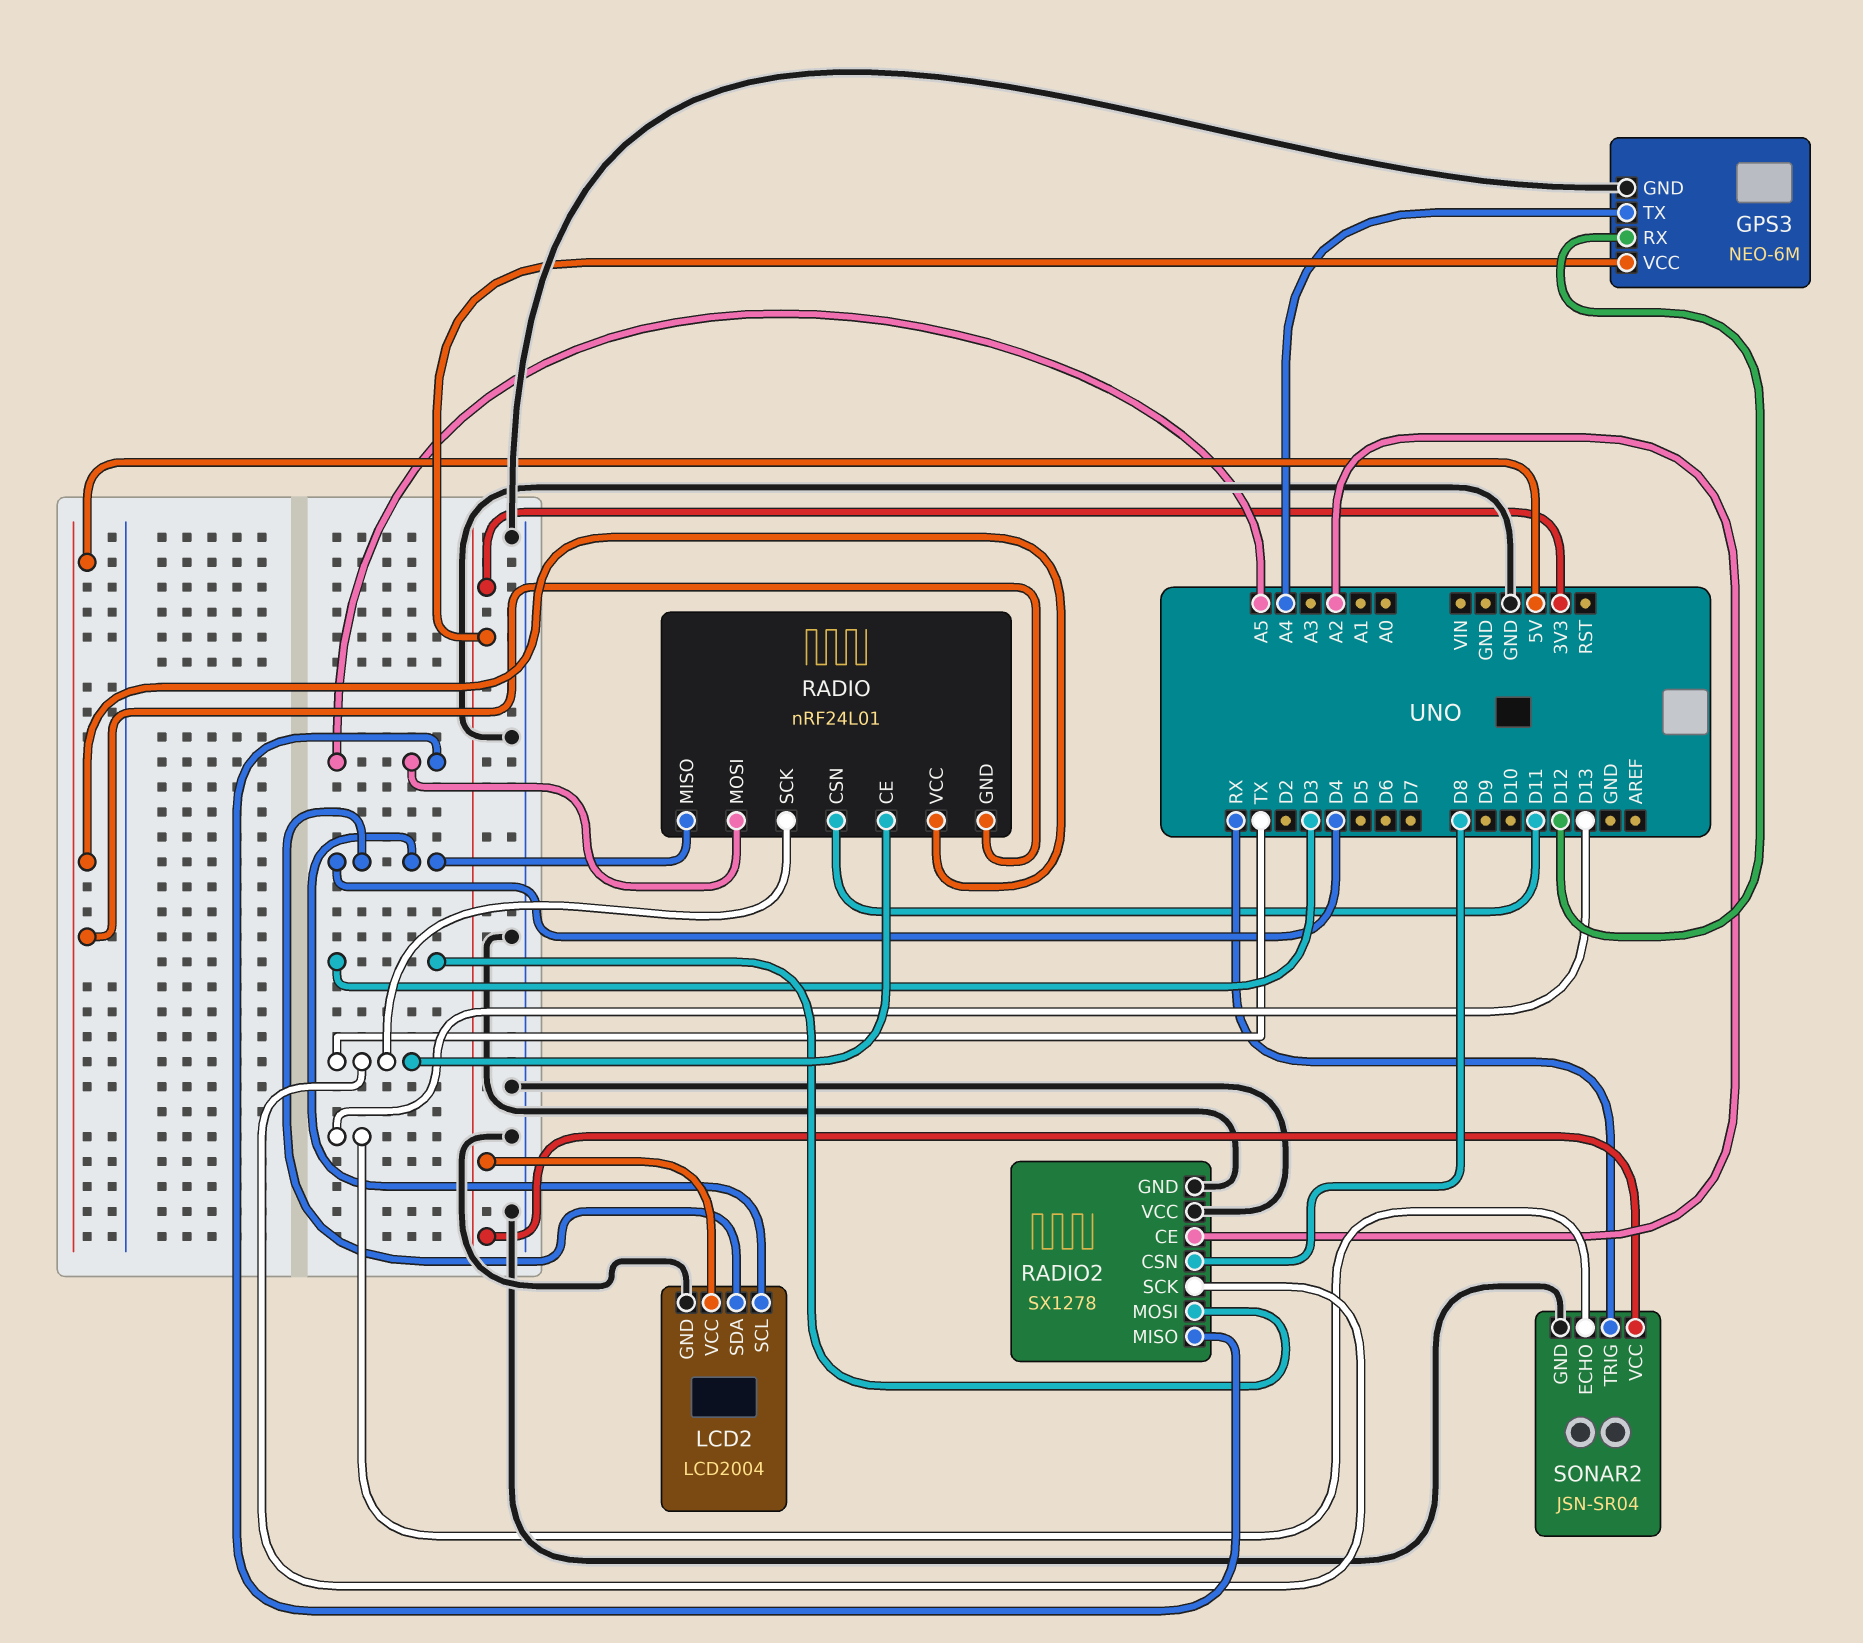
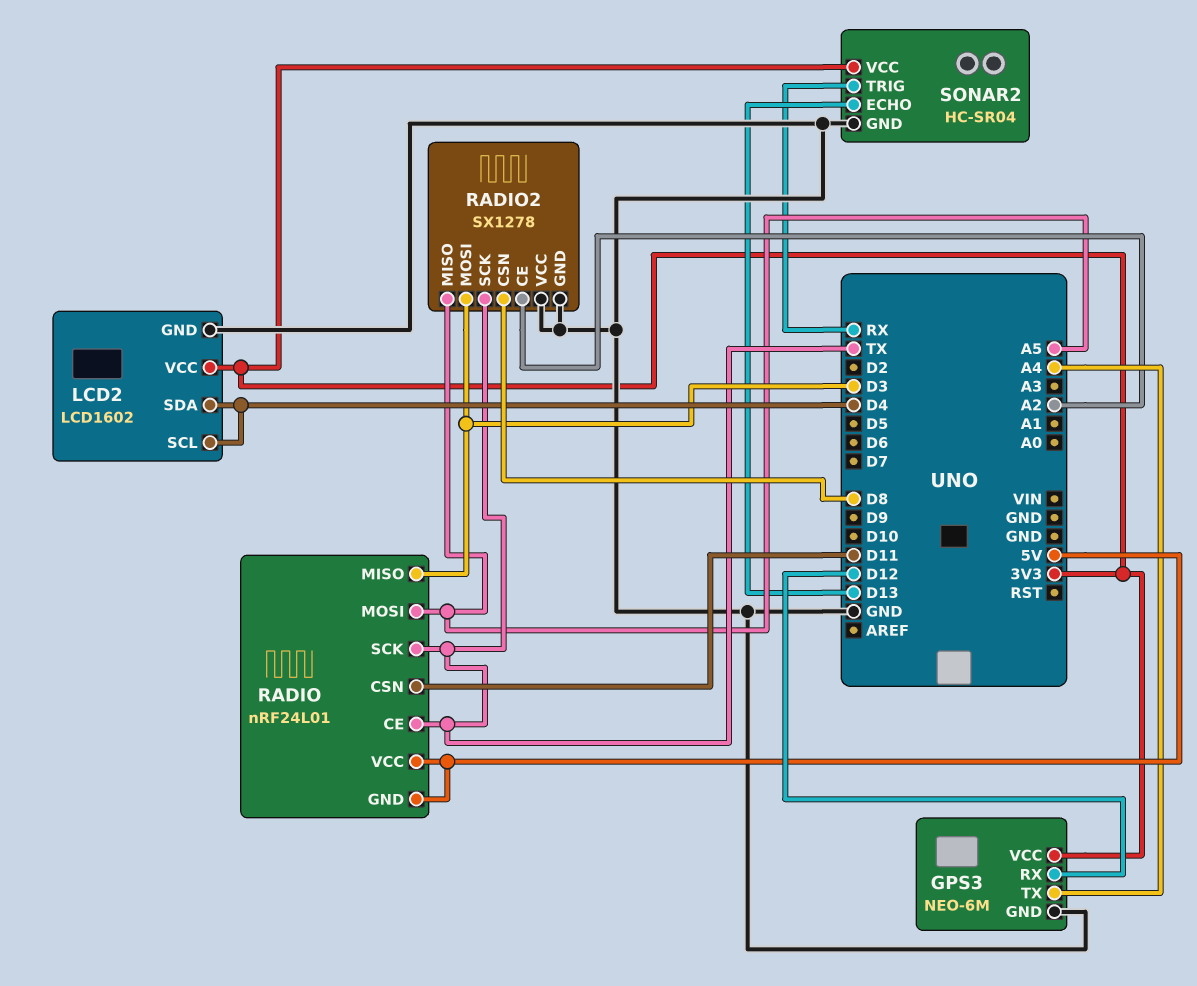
LCD2: LCD2004 -> LCD1602
RADIO pin MISO: D4 -> D3
SONAR2: JSN-SR04 -> HC-SR04

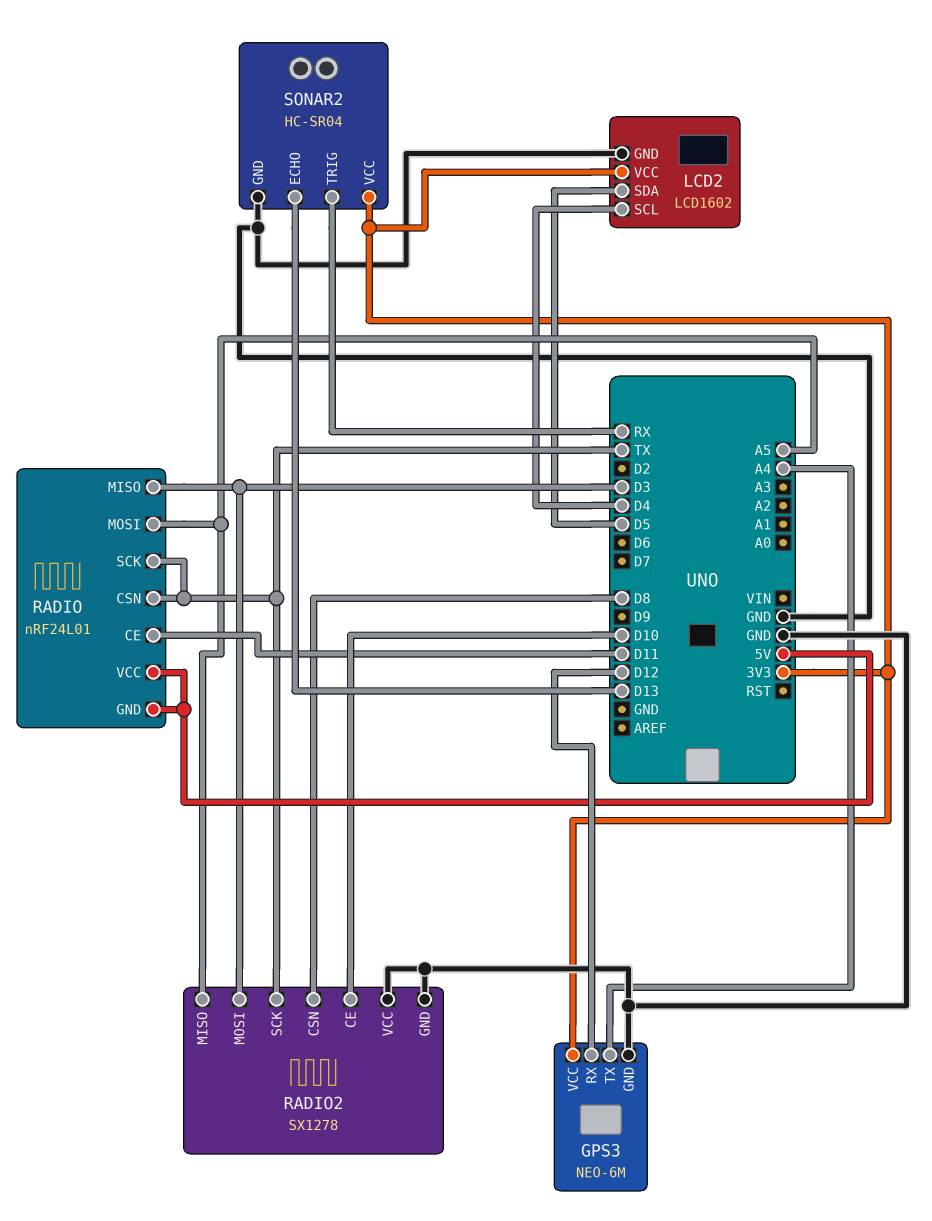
LCD2 pin SDA: D4 -> D5
RADIO pin CE: TX -> D11
RADIO pin CSN: D11 -> TX
RADIO2 pin CE: A2 -> D10

